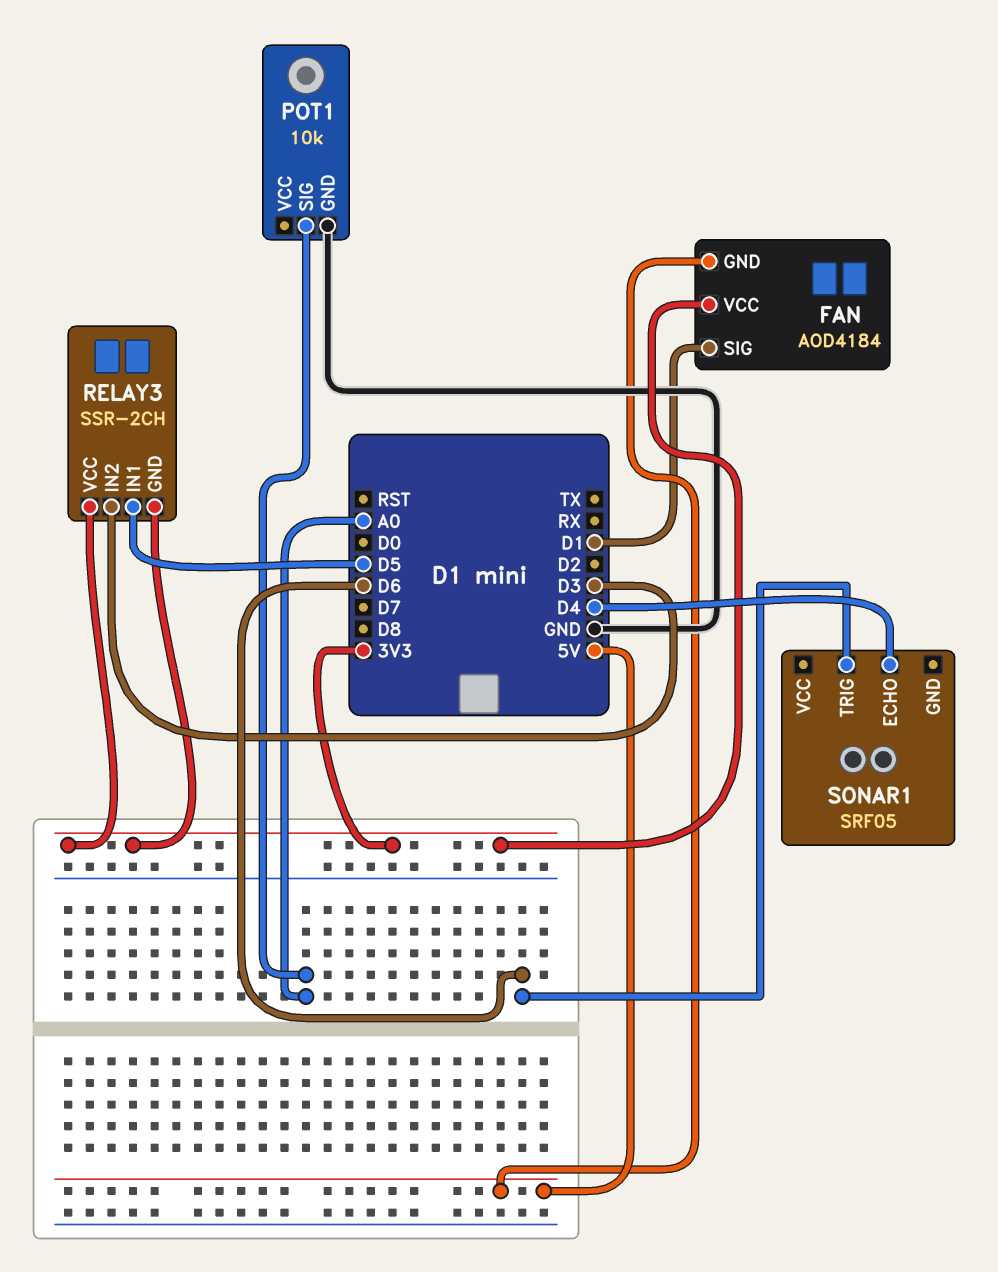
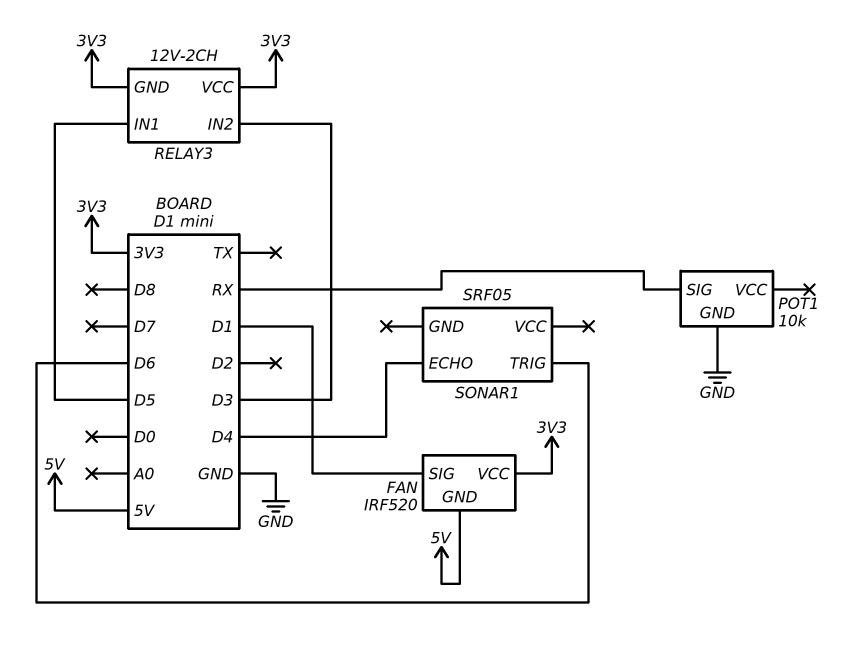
FAN: AOD4184 -> IRF520
POT1 pin SIG: A0 -> RX
RELAY3: SSR-2CH -> 12V-2CH

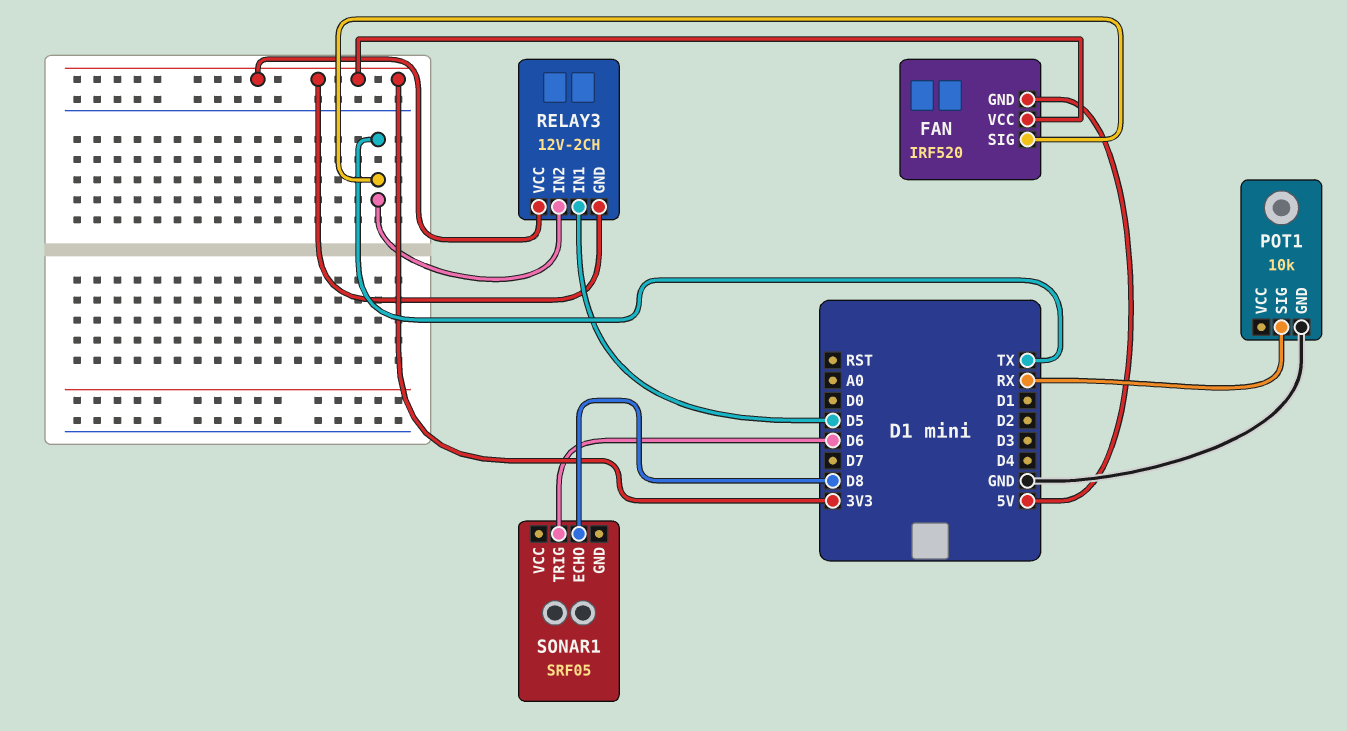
FAN pin SIG: D1 -> TX
RELAY3 pin IN2: D3 -> TX
SONAR1 pin ECHO: D4 -> D8

